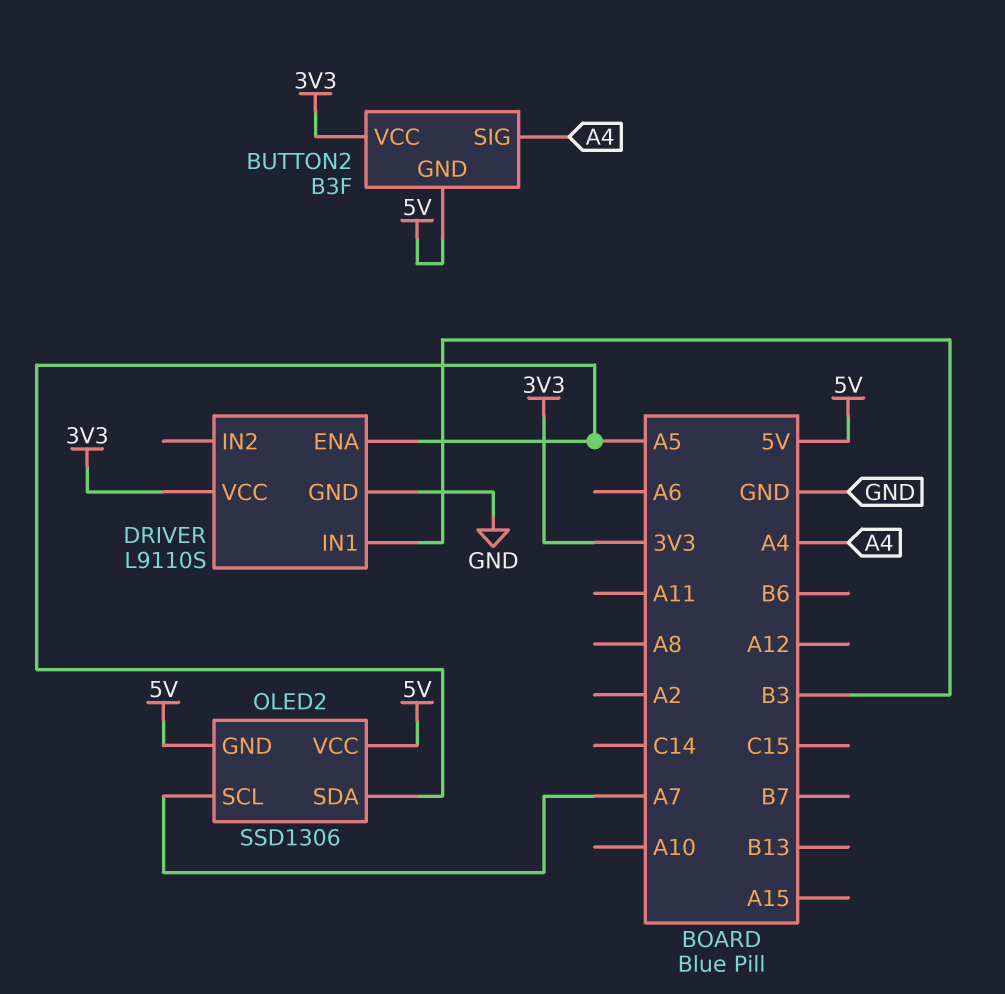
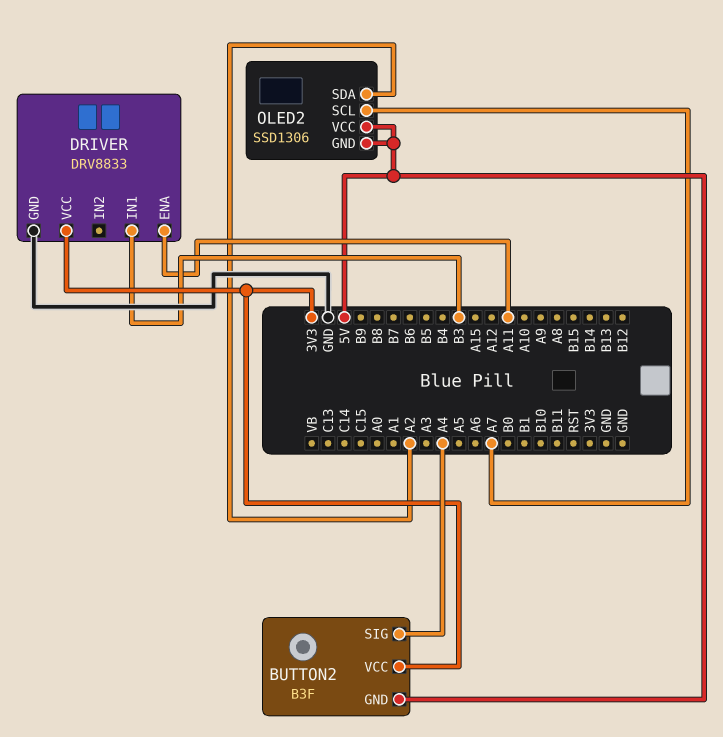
DRIVER: L9110S -> DRV8833
DRIVER pin ENA: A5 -> A11
OLED2 pin SDA: A5 -> A2

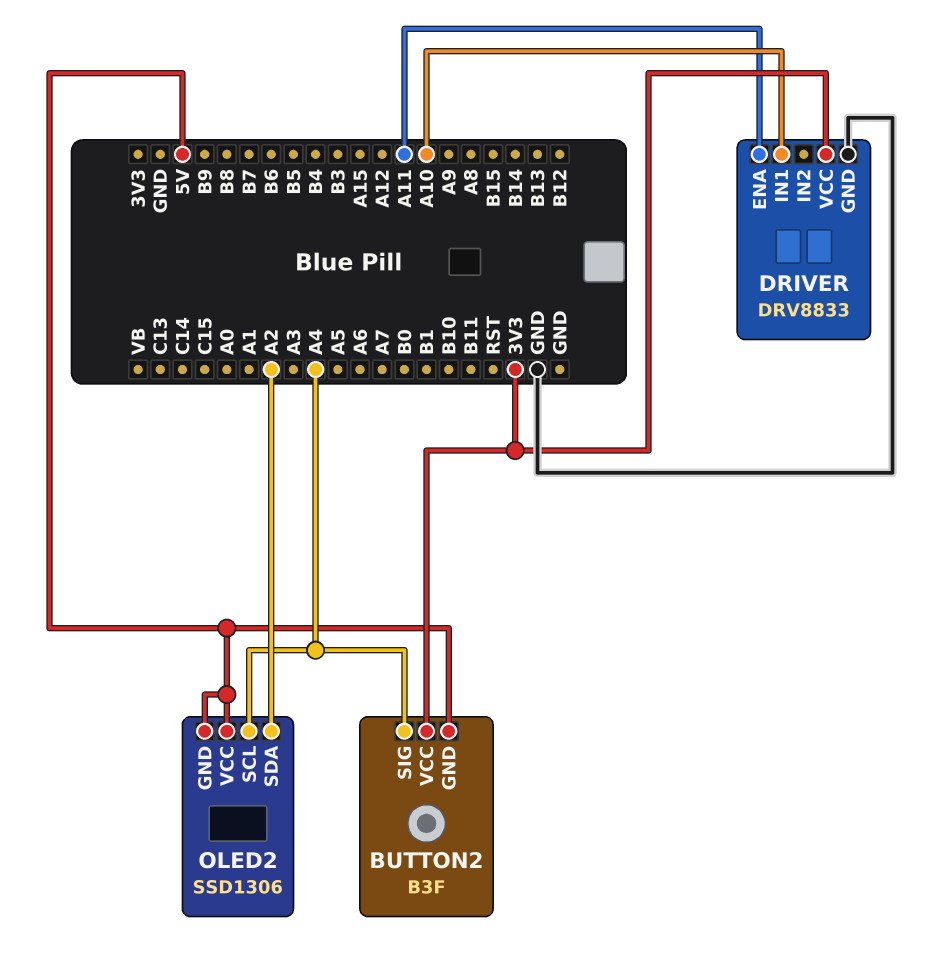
DRIVER pin IN1: B3 -> A10
OLED2 pin SCL: A7 -> A4

